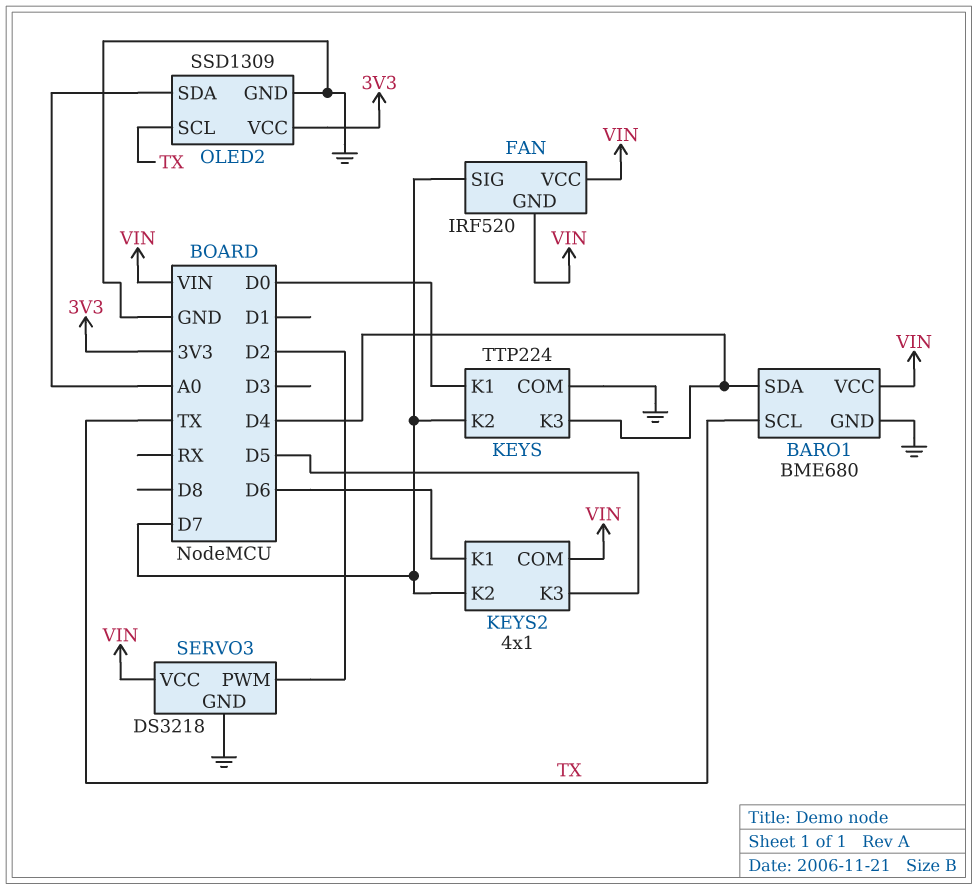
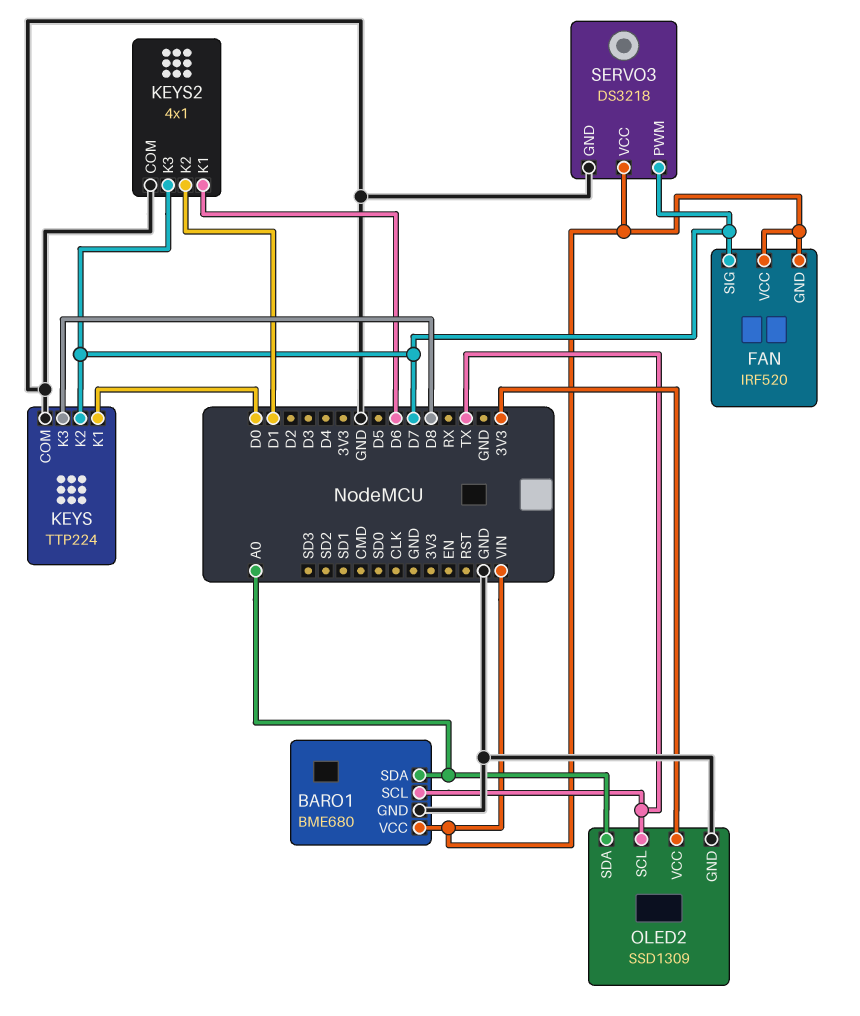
BARO1 pin SDA: D4 -> A0
KEYS pin K3: D4 -> D8
KEYS2 pin COM: VIN -> GND
KEYS2 pin K2: D7 -> D1
KEYS2 pin K3: D5 -> D7
SERVO3 pin PWM: D2 -> D7

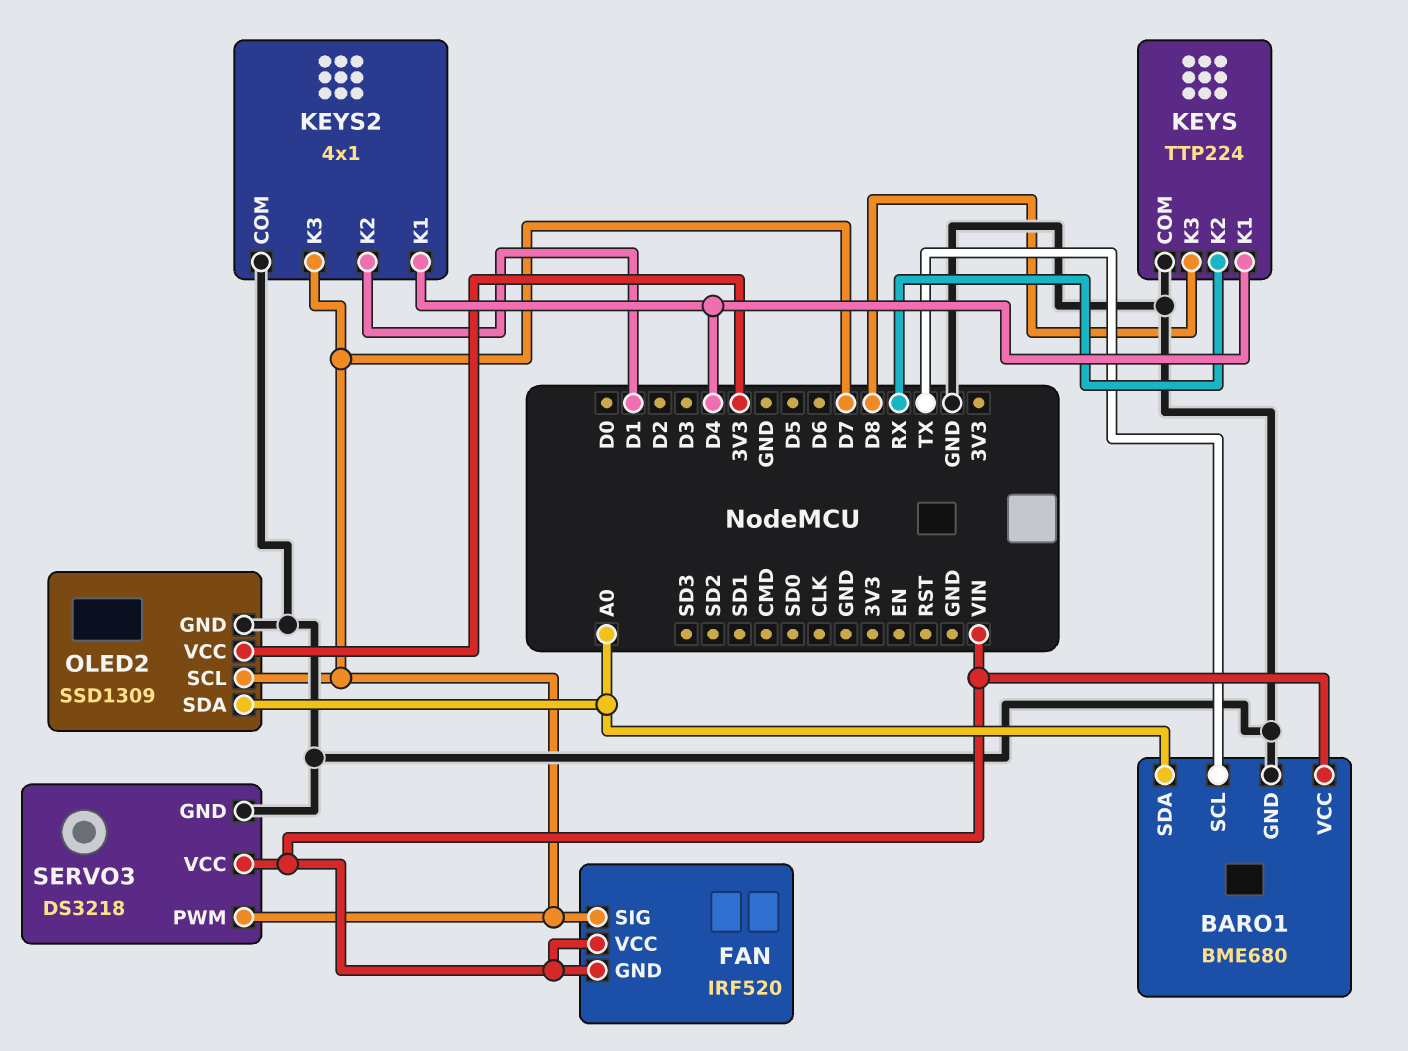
KEYS pin K1: D0 -> D4
KEYS pin K2: D7 -> RX
KEYS2 pin K1: D6 -> D4
OLED2 pin SCL: TX -> D7

